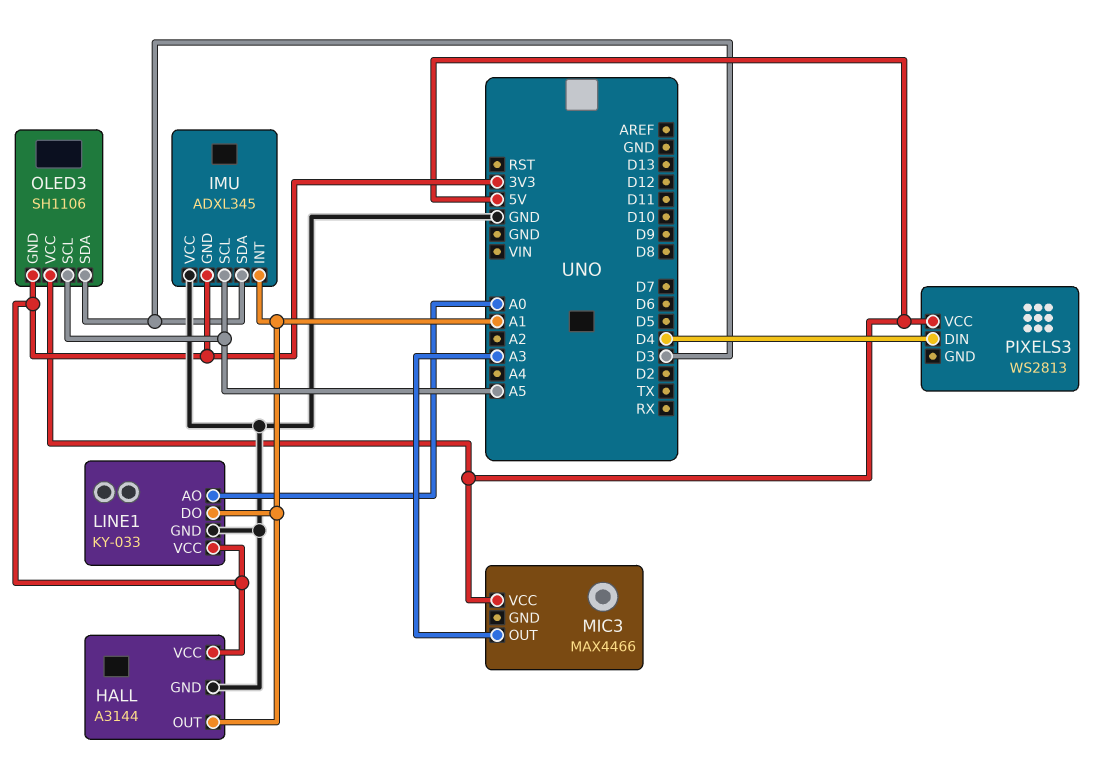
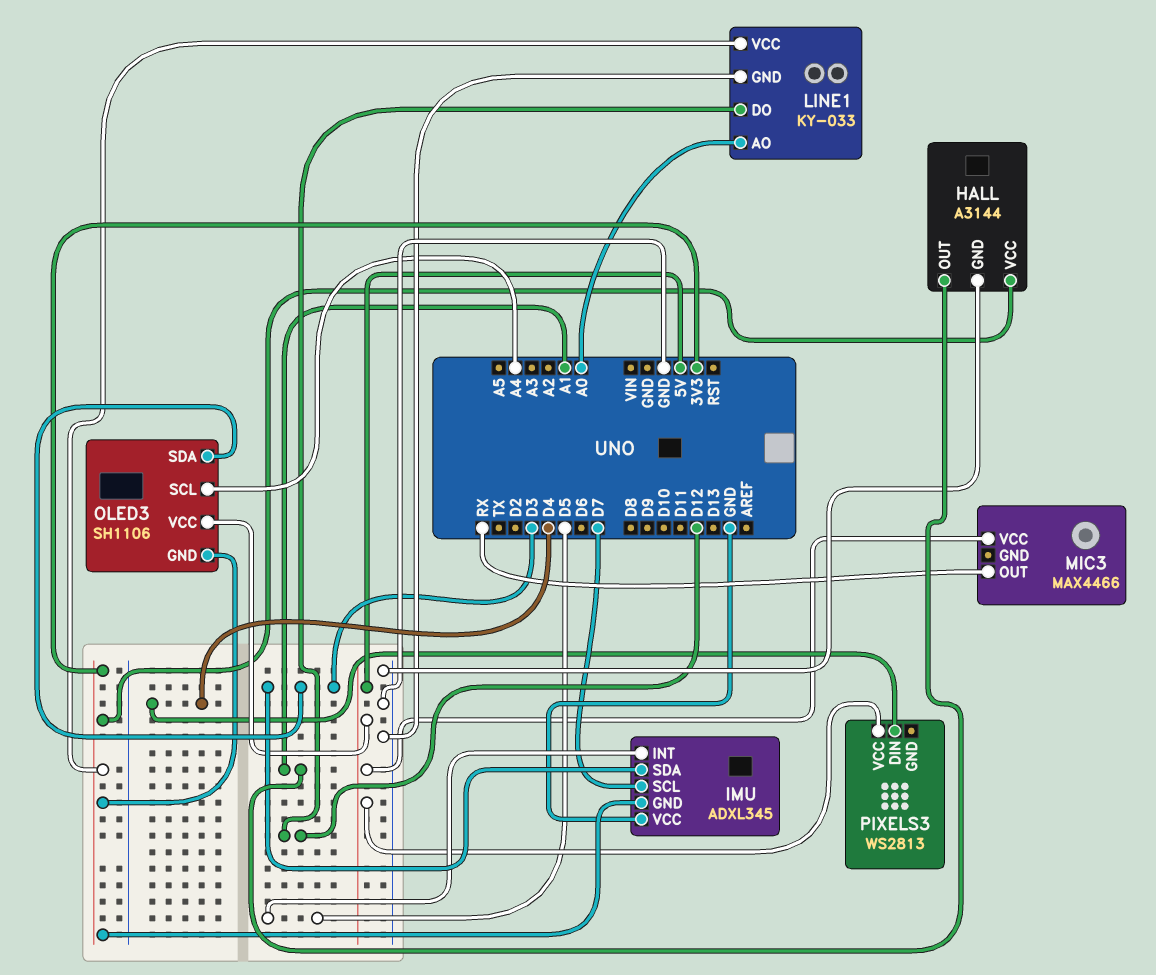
IMU pin INT: A1 -> D5
IMU pin SCL: A5 -> D7
LINE1 pin DO: A1 -> D12
MIC3 pin OUT: A3 -> RX
OLED3 pin SCL: A5 -> A4

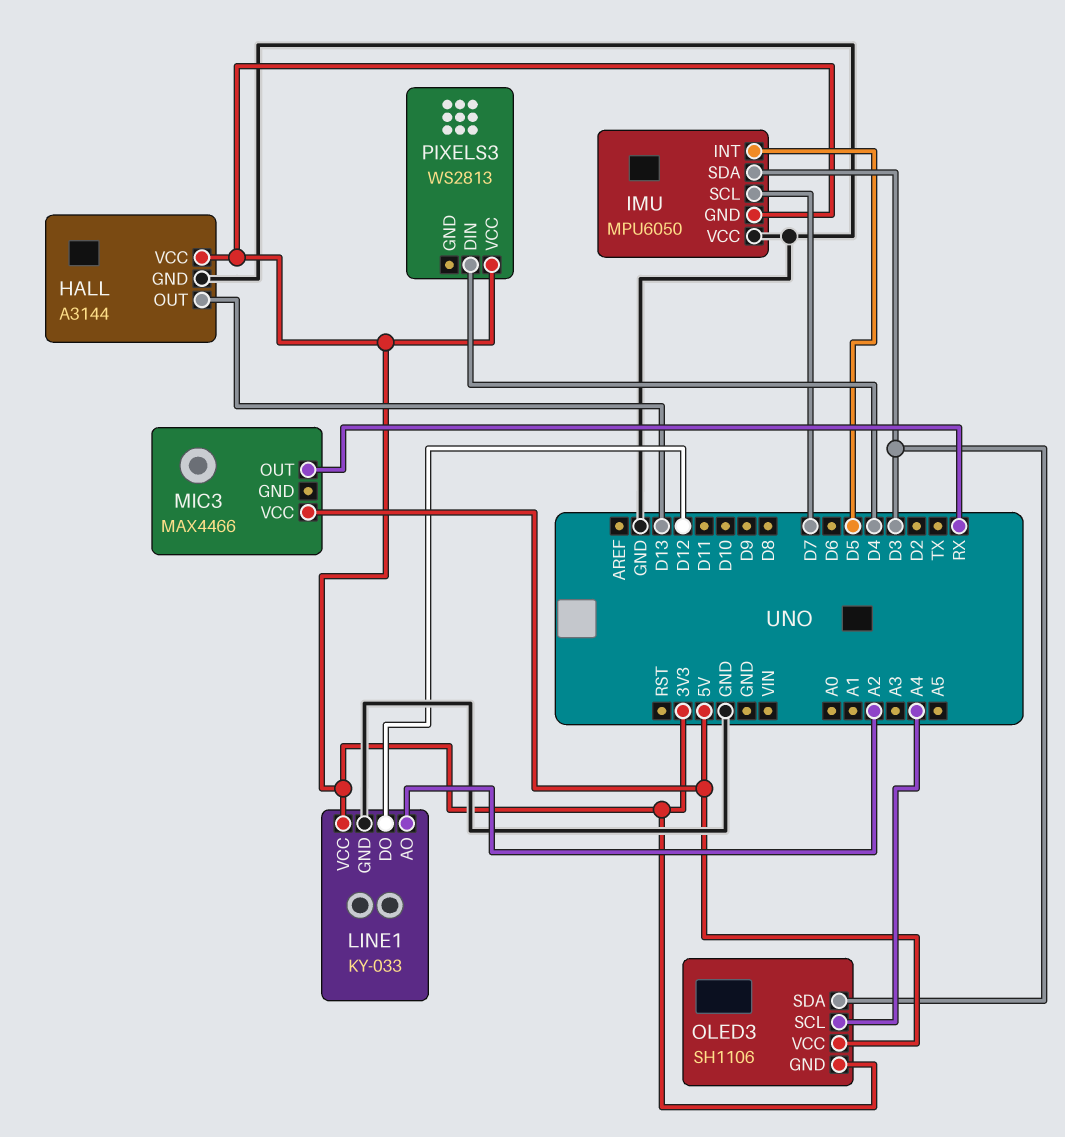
HALL pin OUT: A1 -> D13
IMU: ADXL345 -> MPU6050
LINE1 pin AO: A0 -> A2
PIXELS3 pin VCC: 5V -> 3V3

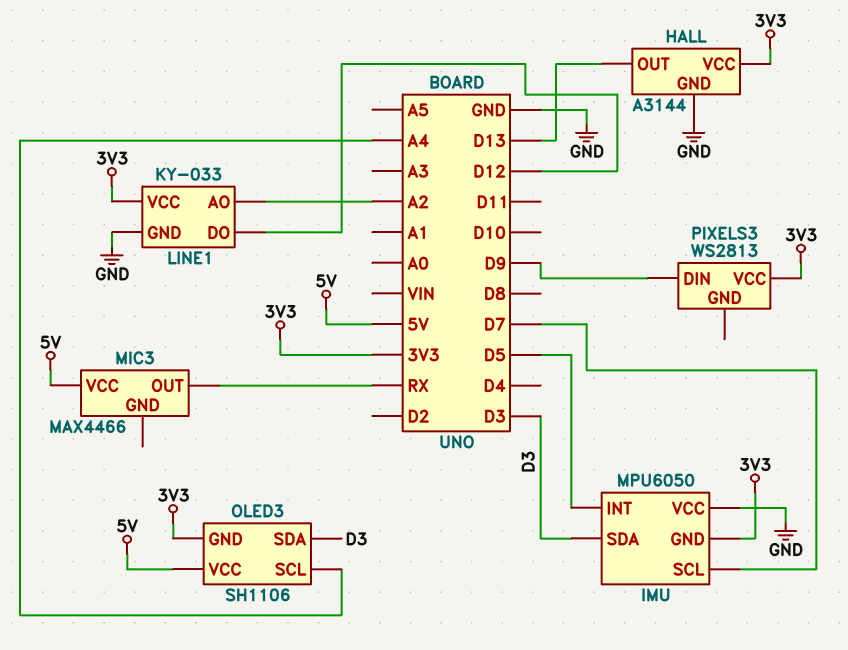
PIXELS3 pin DIN: D4 -> D9

